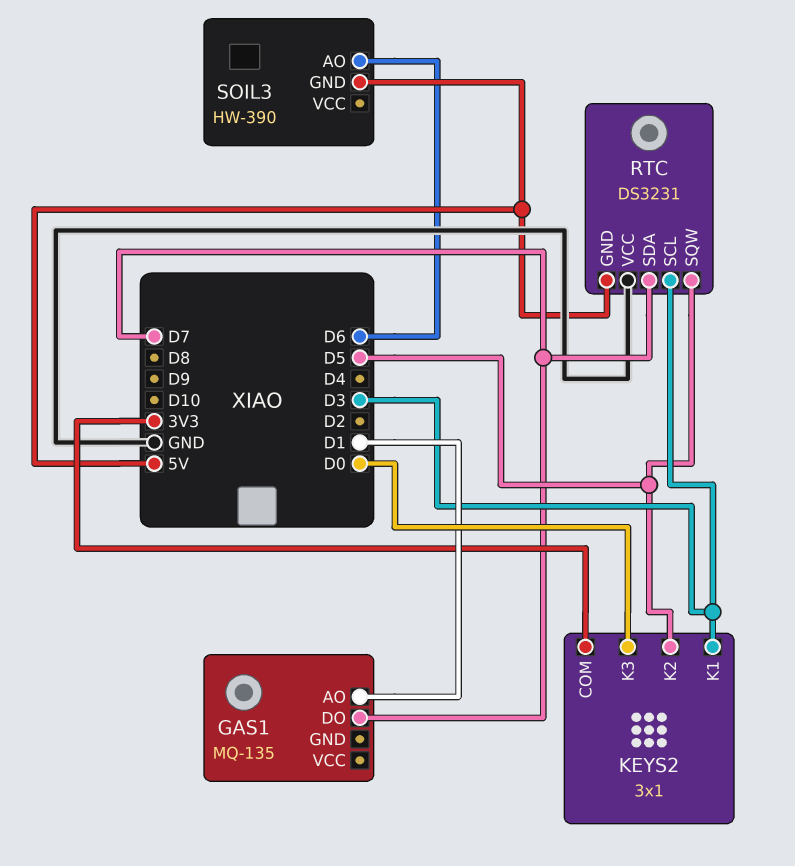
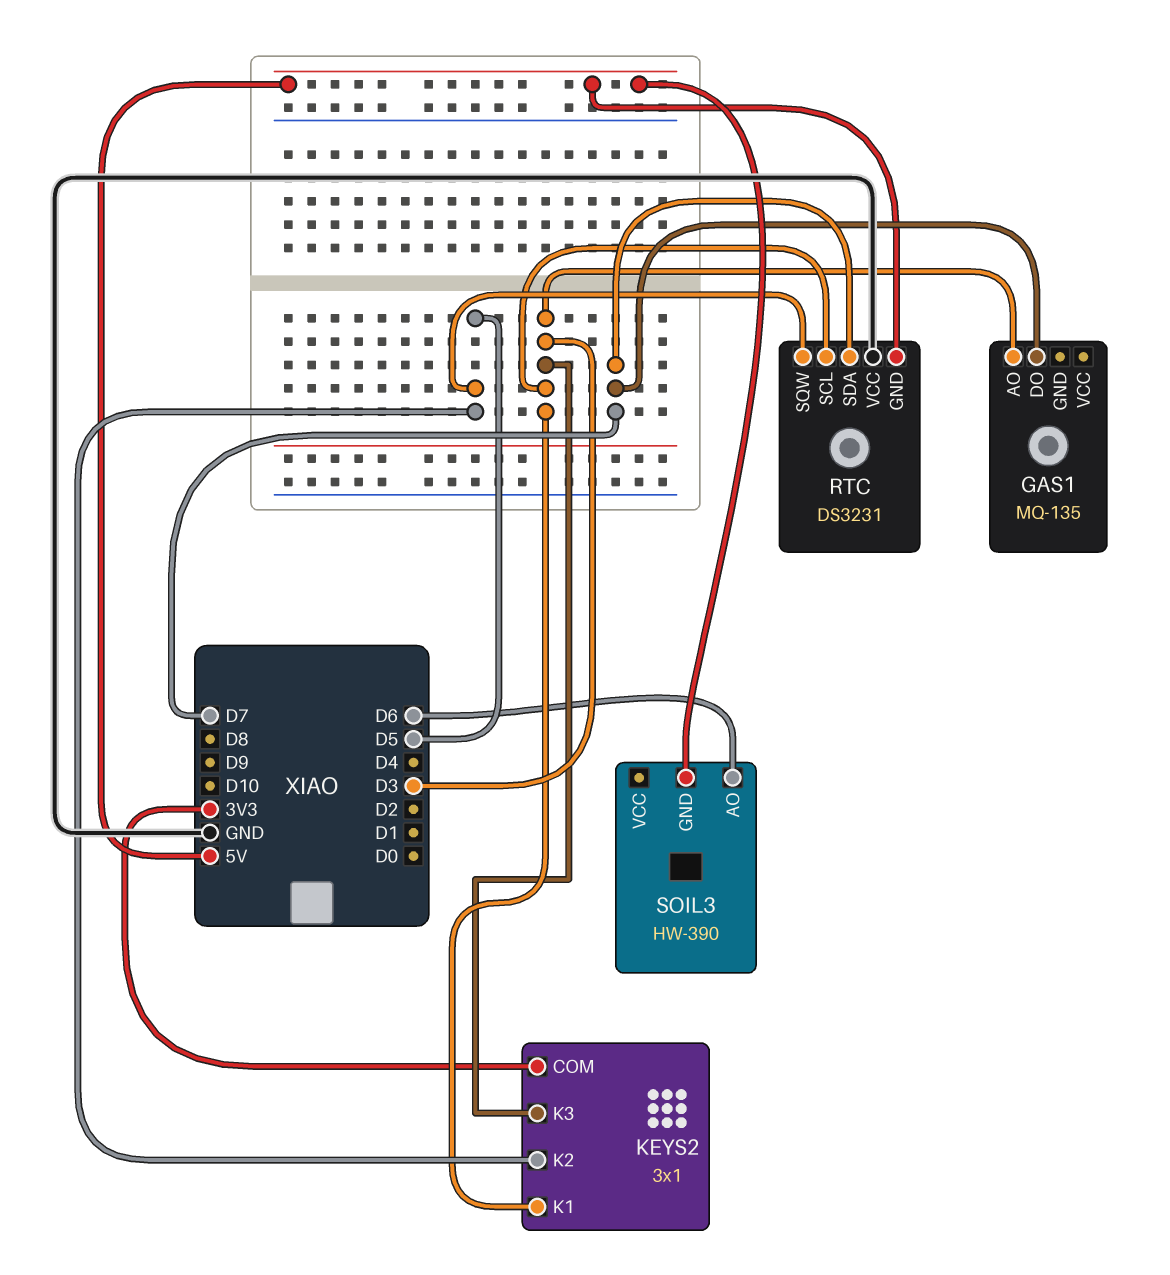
GAS1 pin AO: D1 -> D3
KEYS2 pin K3: D0 -> D3

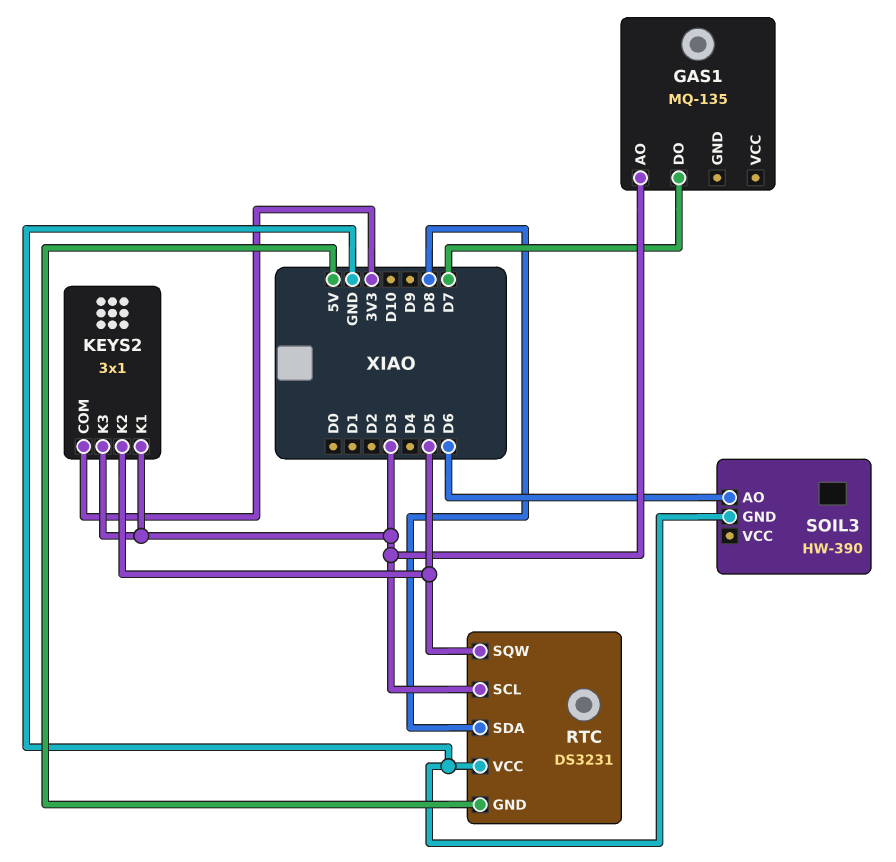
RTC pin SDA: D7 -> D8
SOIL3 pin GND: 5V -> GND

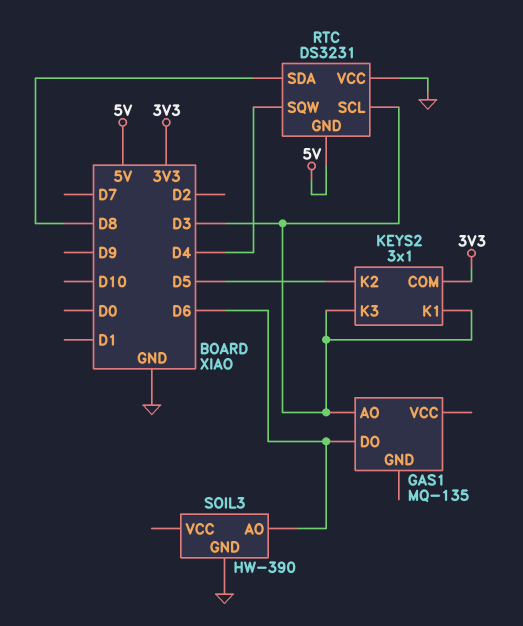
GAS1 pin DO: D7 -> D6
RTC pin SQW: D5 -> D4

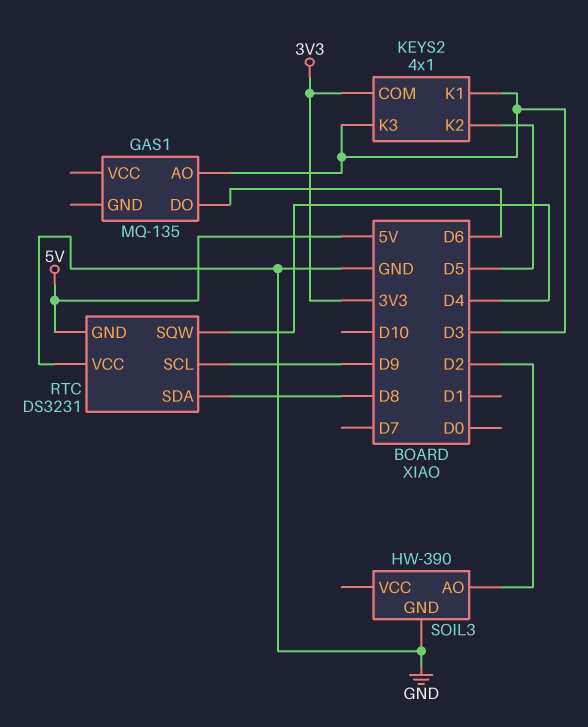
KEYS2: 3x1 -> 4x1
RTC pin SCL: D3 -> D9
SOIL3 pin AO: D6 -> D2

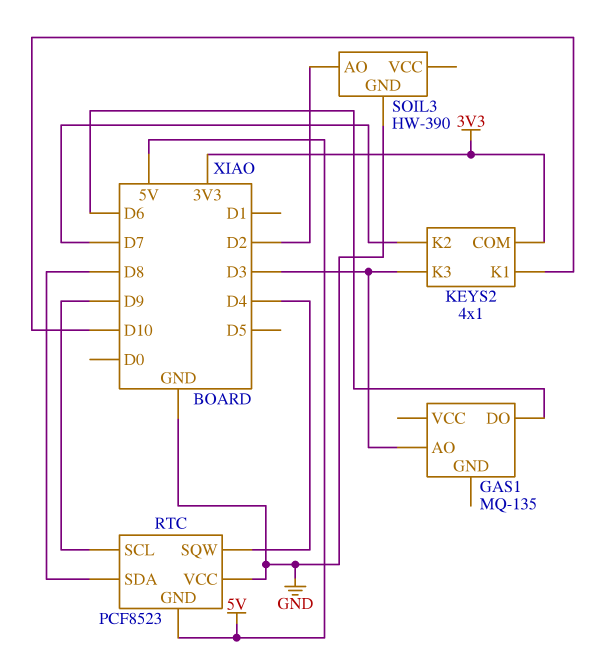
KEYS2 pin K1: D3 -> D10
KEYS2 pin K2: D5 -> D7
RTC: DS3231 -> PCF8523

